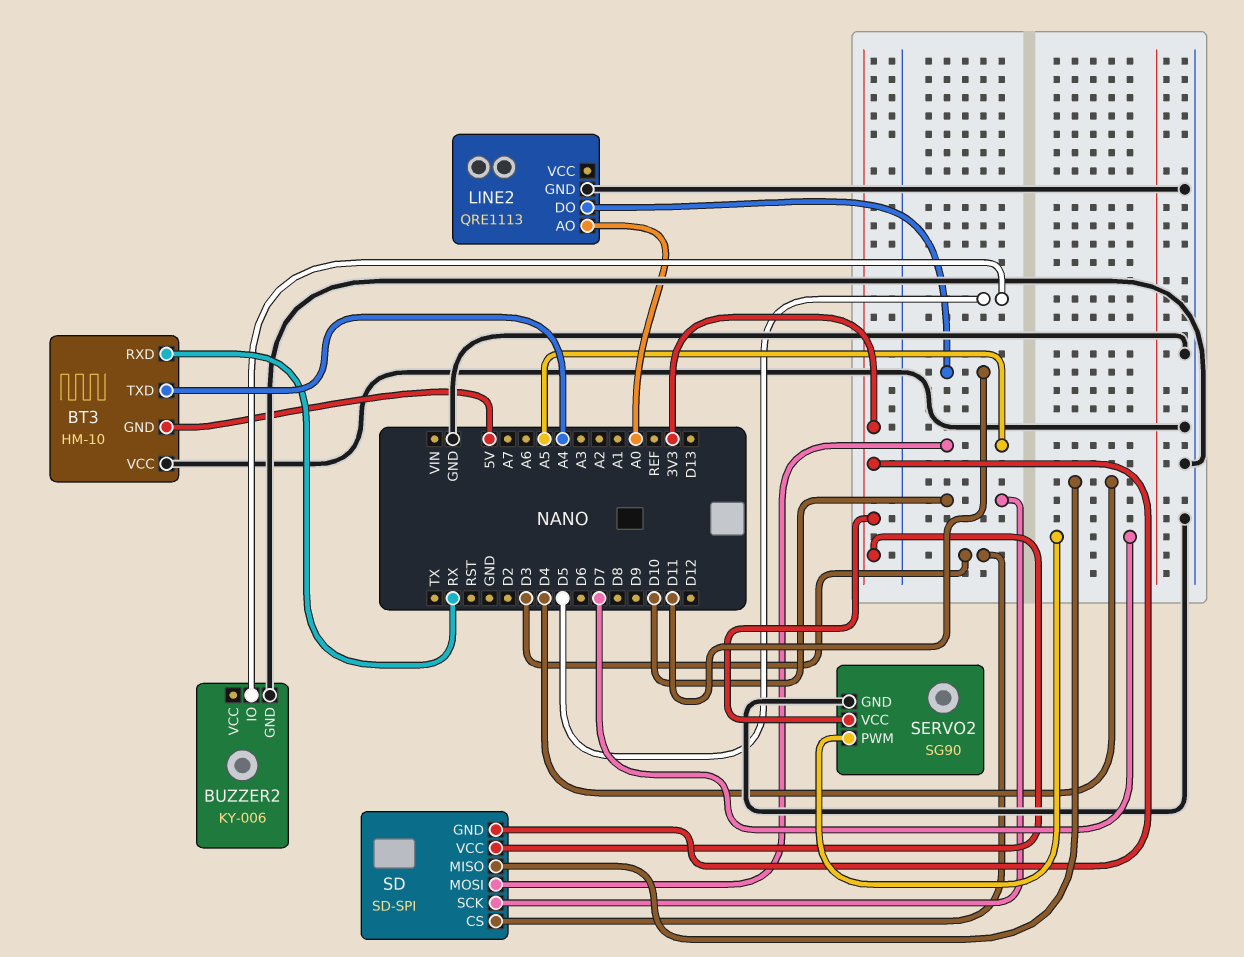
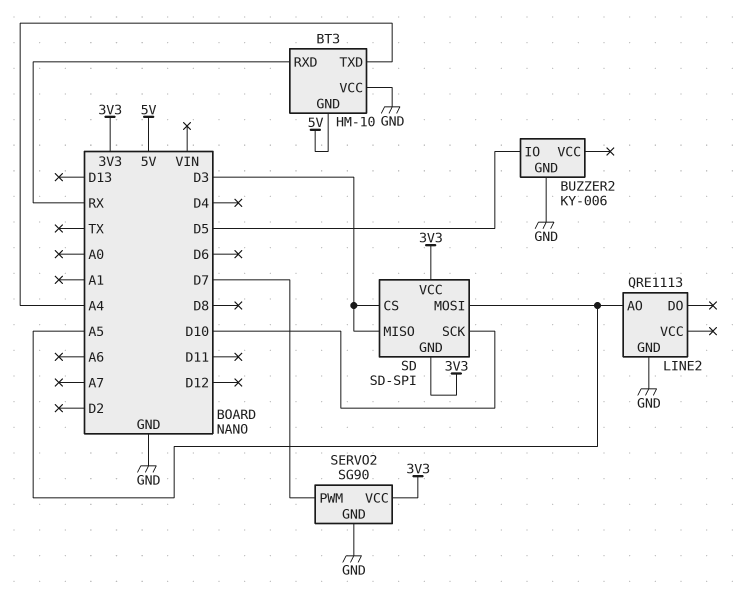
LINE2 pin AO: A0 -> A5
LINE2 pin DO: D11 -> none
SD pin MISO: D4 -> D3

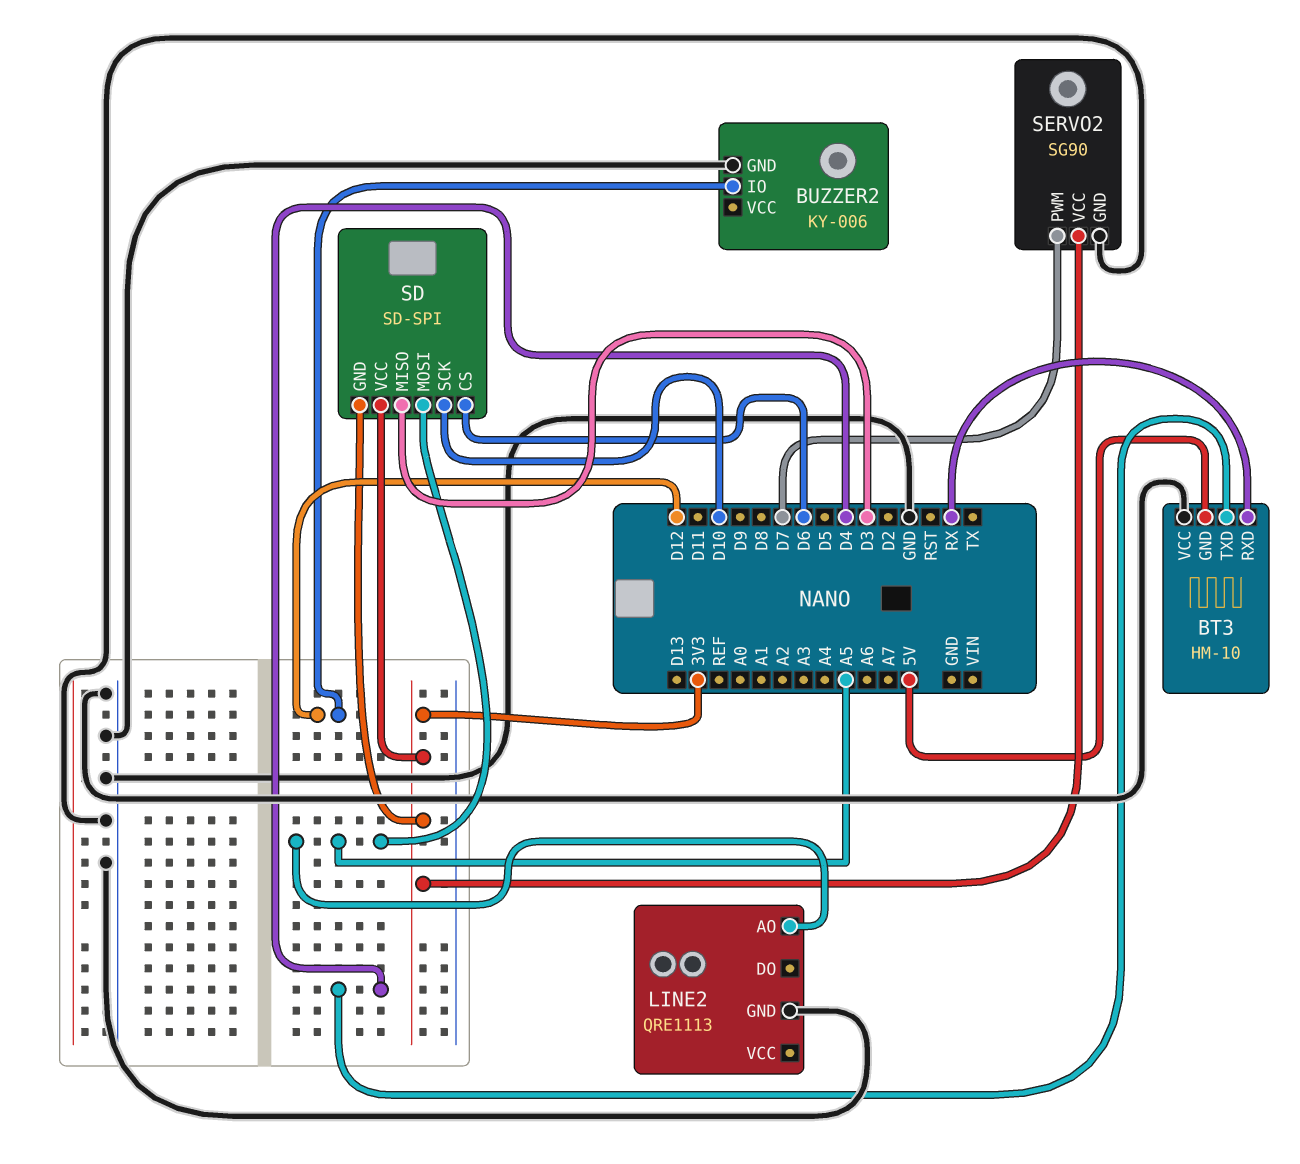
BT3 pin TXD: A4 -> D4
BUZZER2 pin IO: D5 -> D12
SD pin CS: D3 -> D6

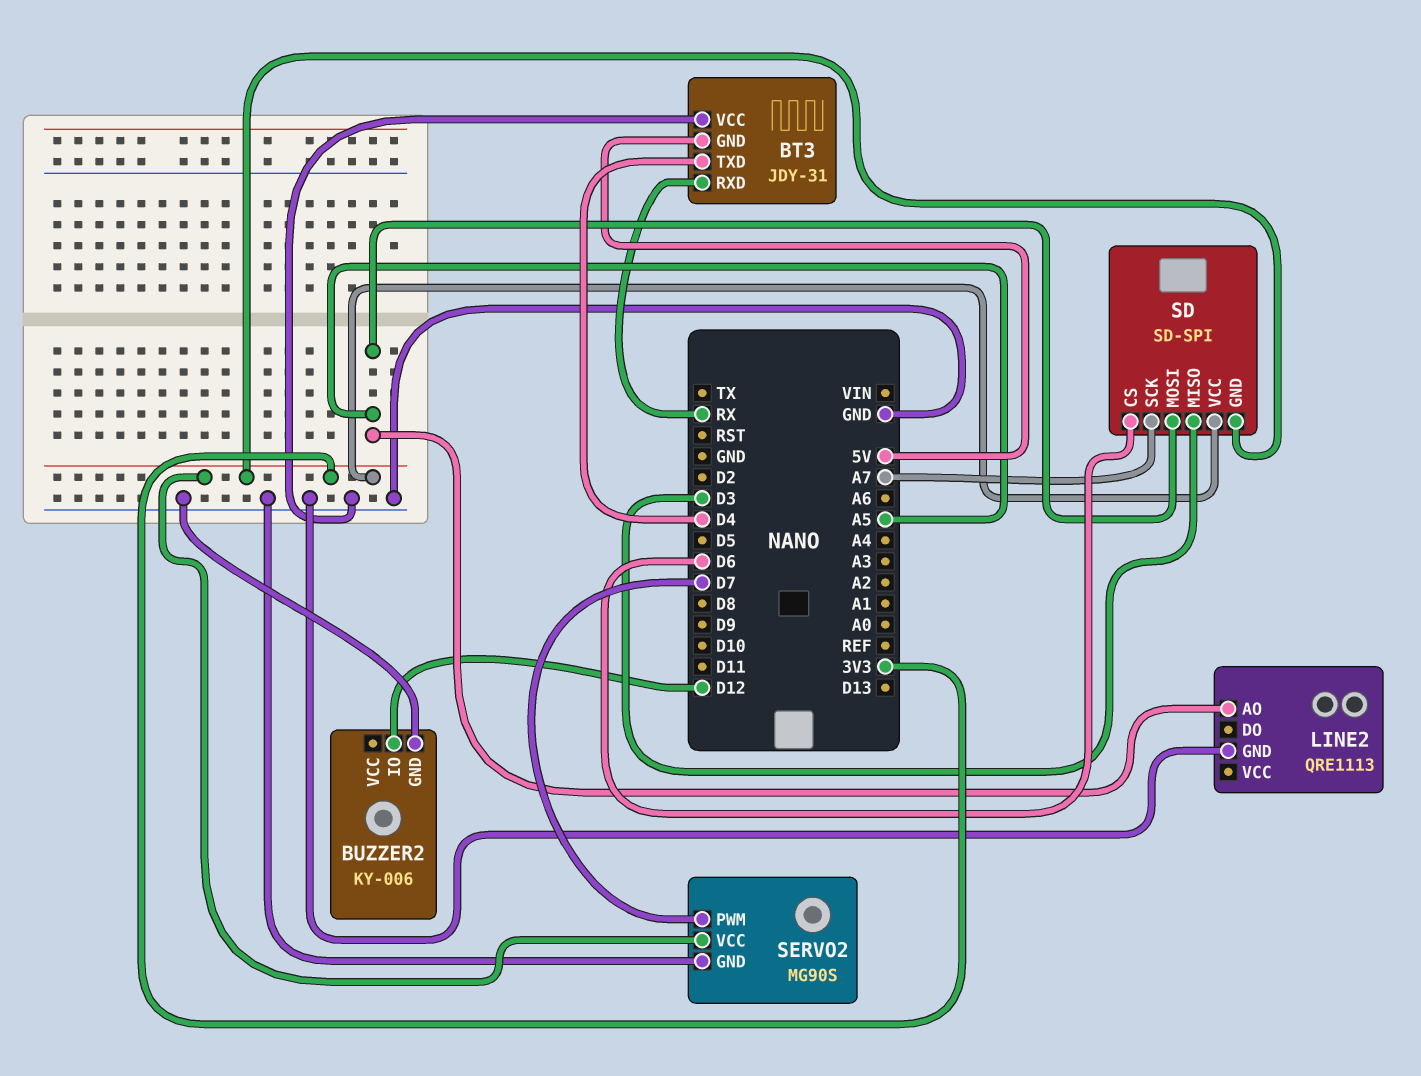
BT3: HM-10 -> JDY-31
SD pin SCK: D10 -> A7
SERVO2: SG90 -> MG90S

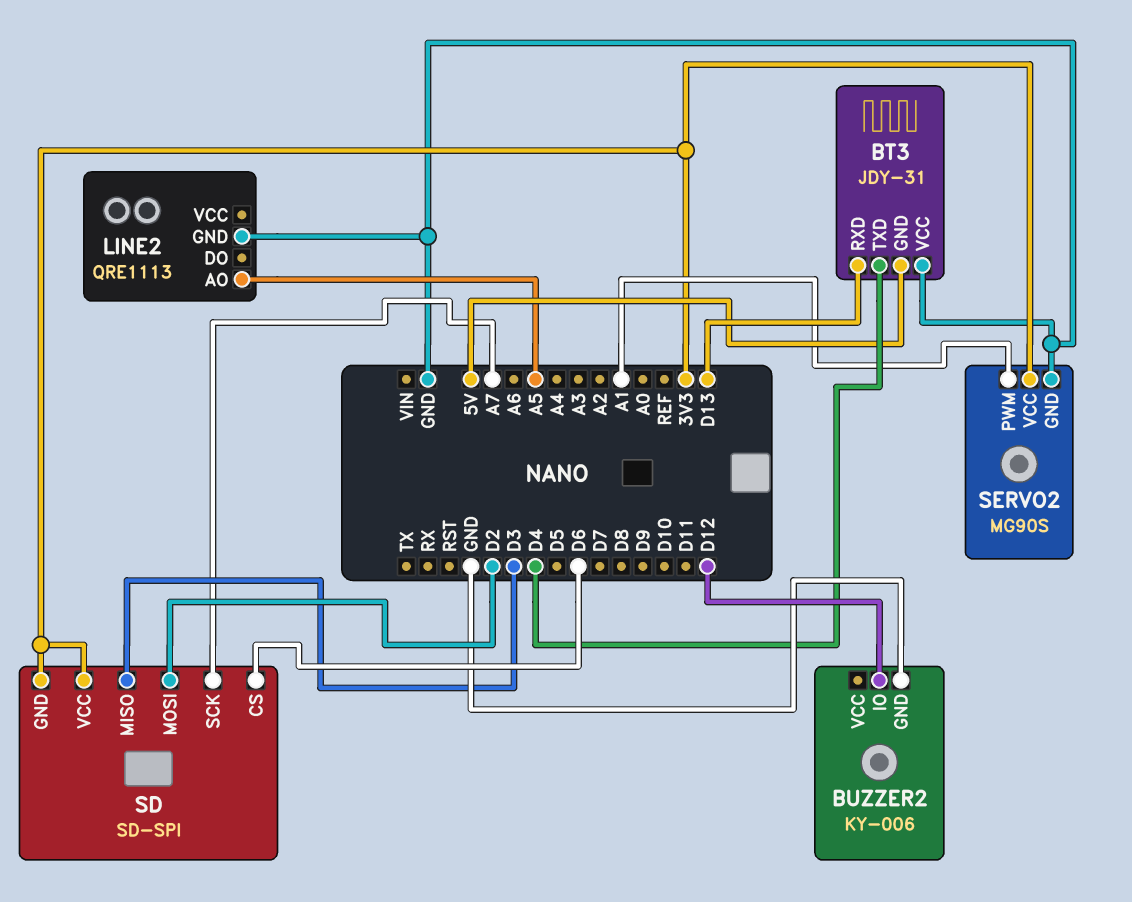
BT3 pin RXD: RX -> D13
SD pin MOSI: A5 -> D2
SERVO2 pin PWM: D7 -> A1

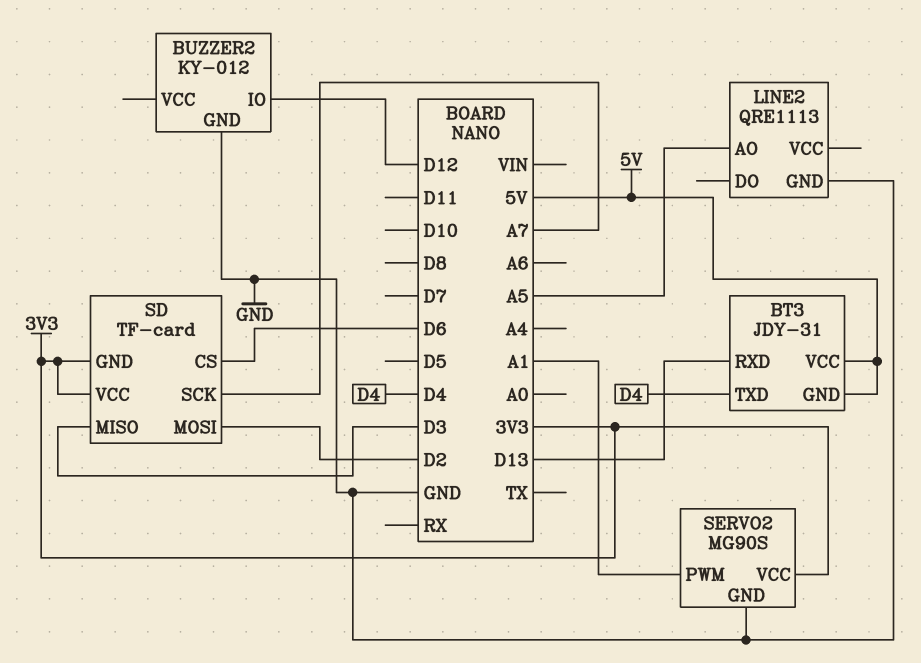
BT3 pin VCC: GND -> 5V
BUZZER2: KY-006 -> KY-012
SD: SD-SPI -> TF-card

